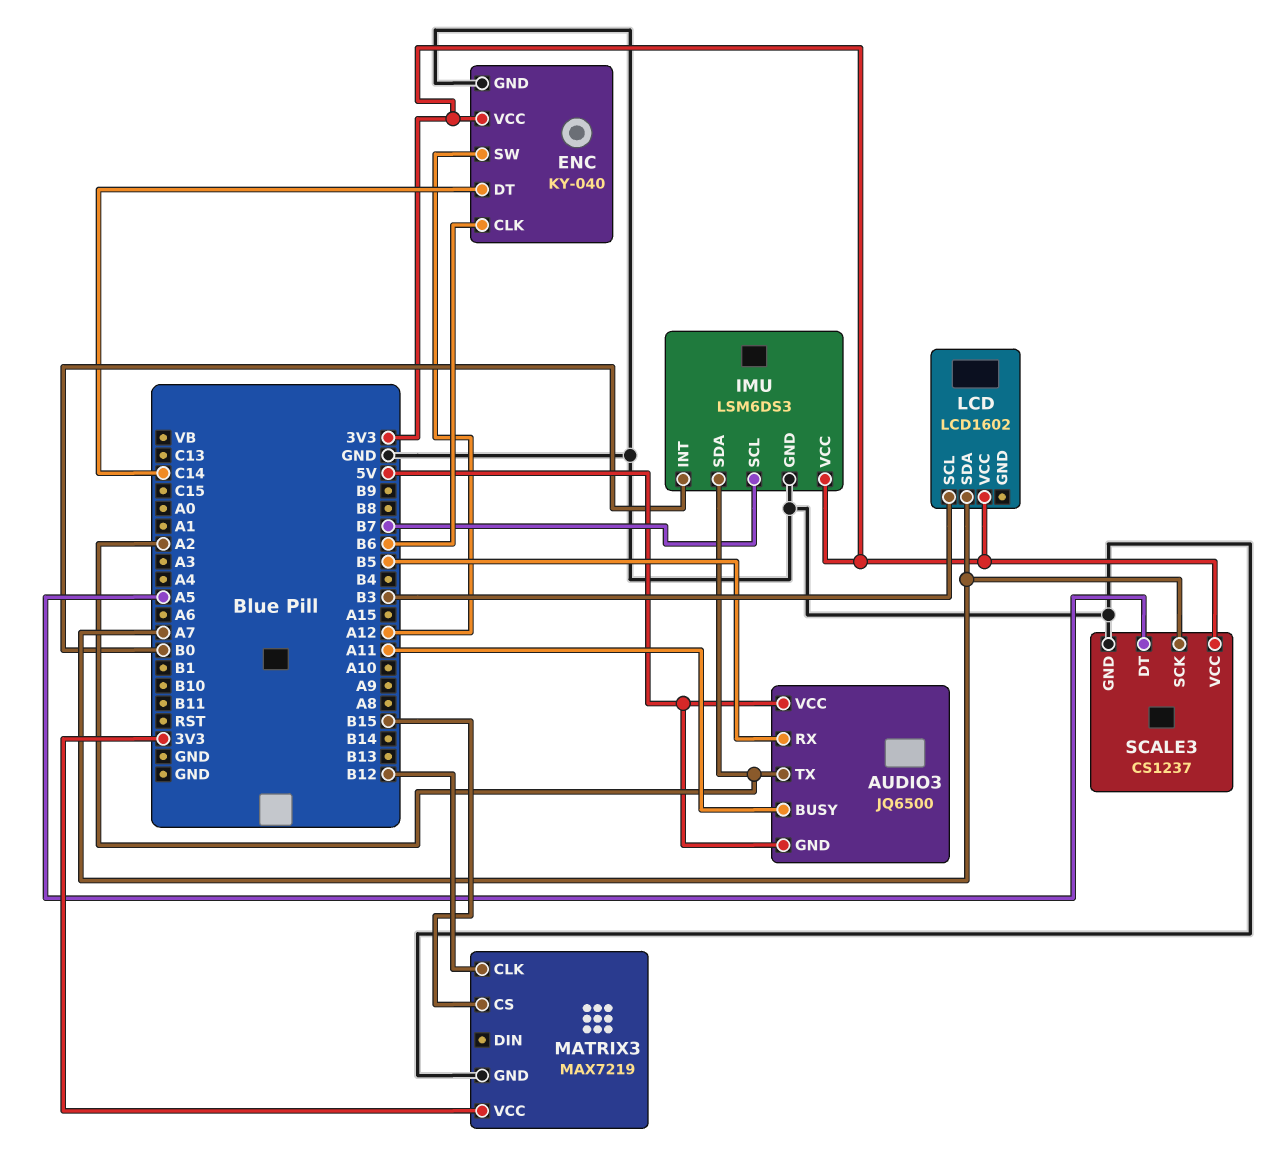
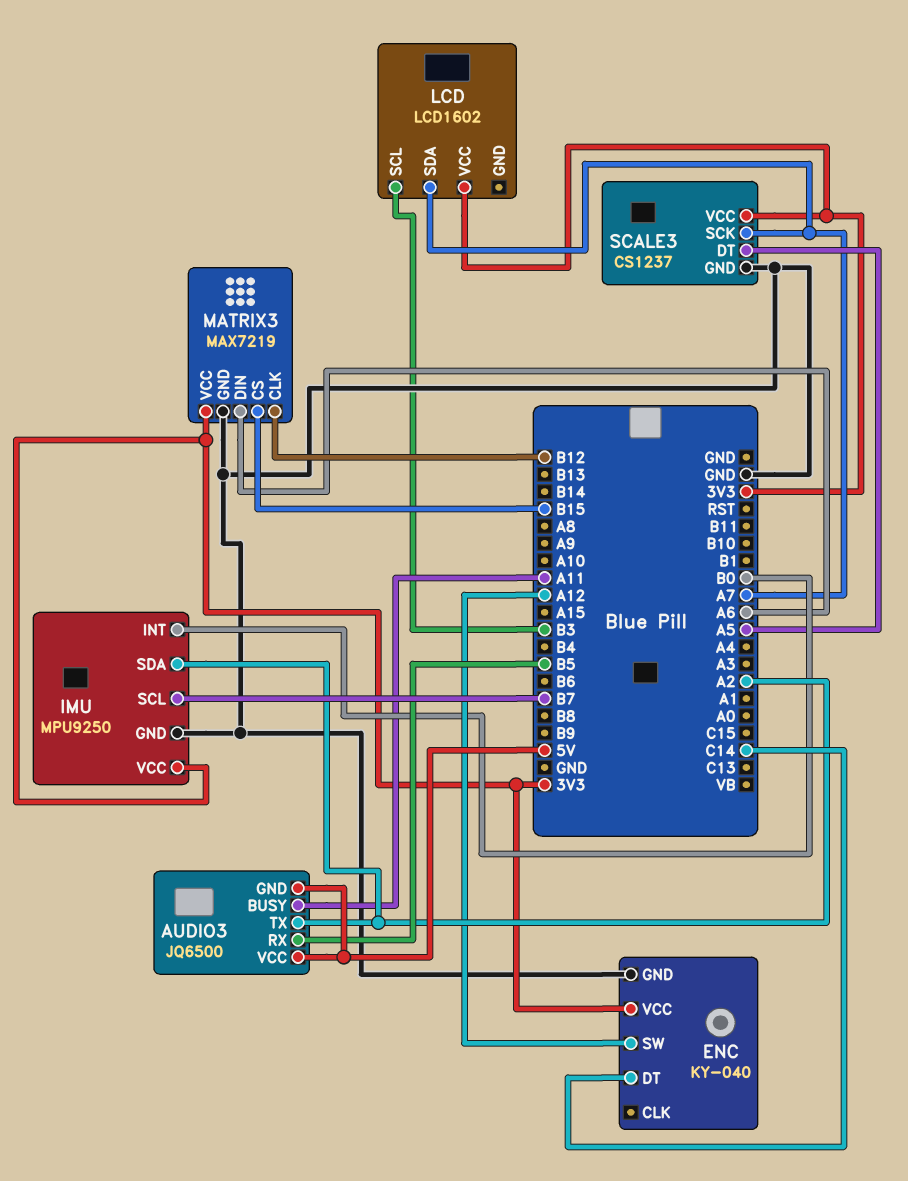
ENC pin CLK: B6 -> none
IMU: LSM6DS3 -> MPU9250
MATRIX3 pin DIN: none -> A6

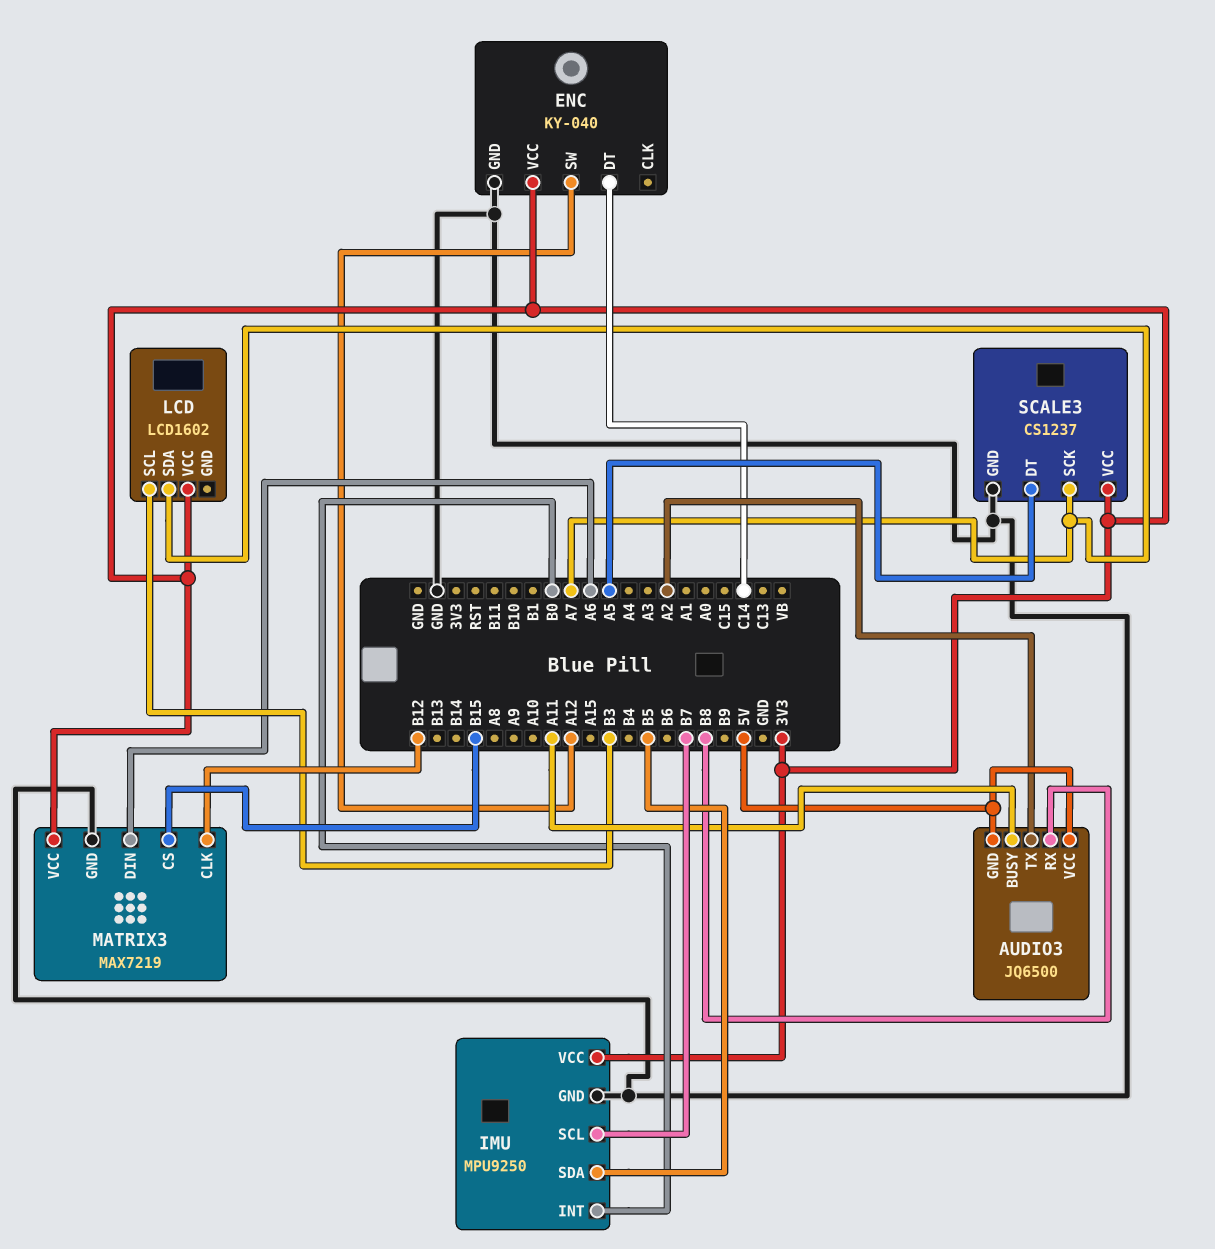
AUDIO3 pin RX: B5 -> B8
IMU pin SDA: A2 -> B5

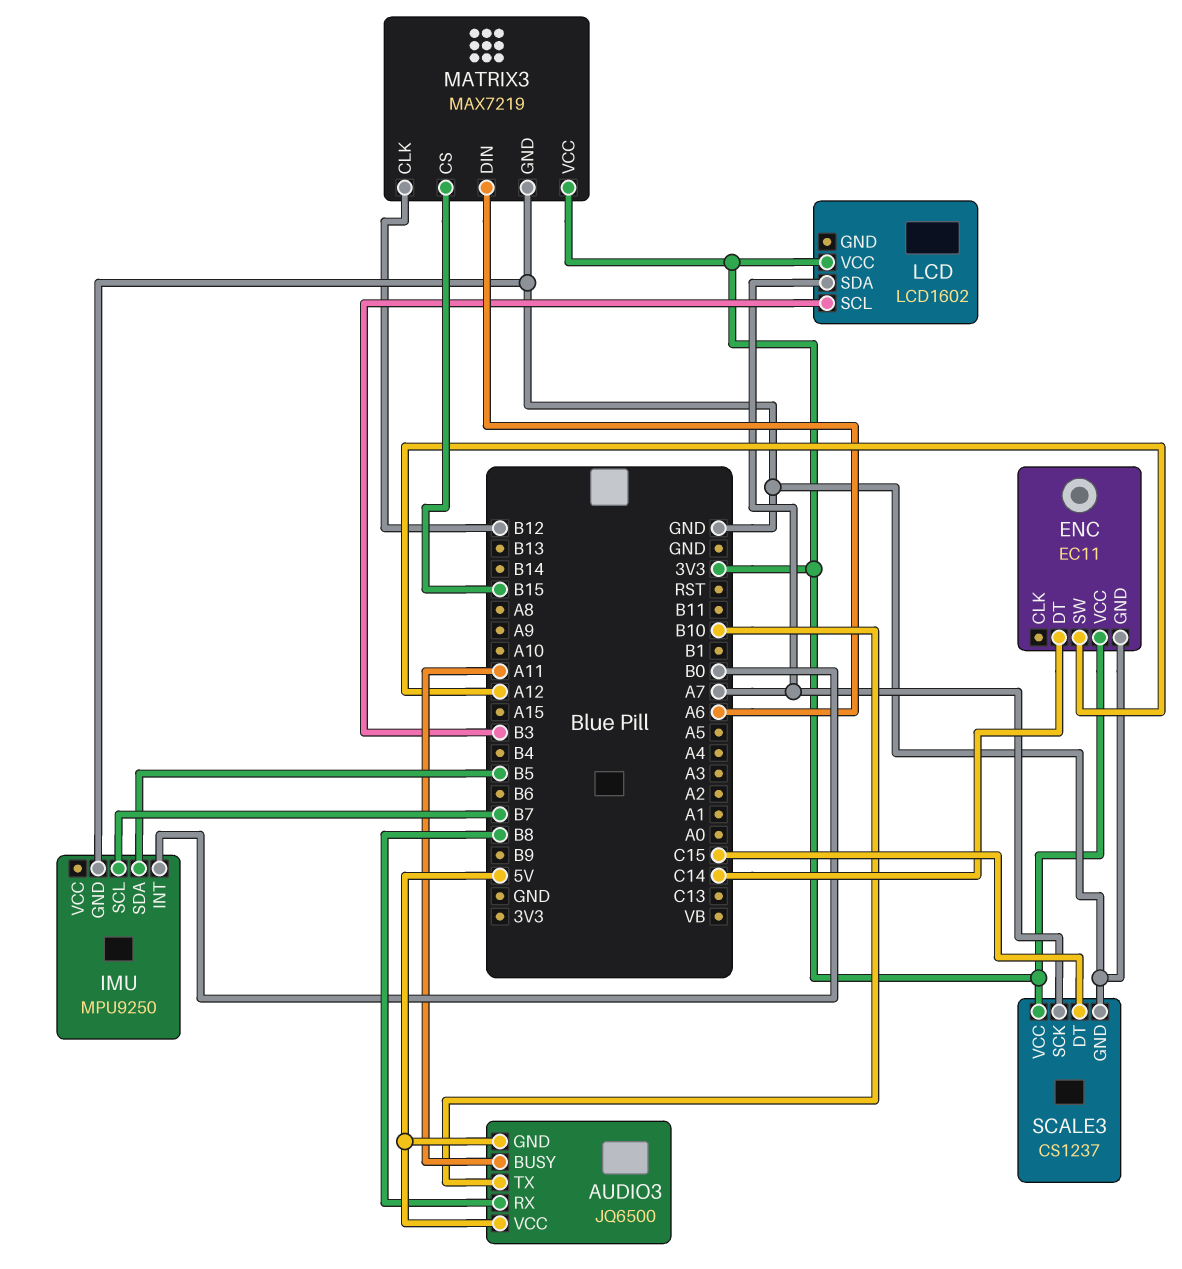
AUDIO3 pin TX: A2 -> B10
ENC: KY-040 -> EC11
IMU pin VCC: 3V3 -> none
SCALE3 pin DT: A5 -> C15

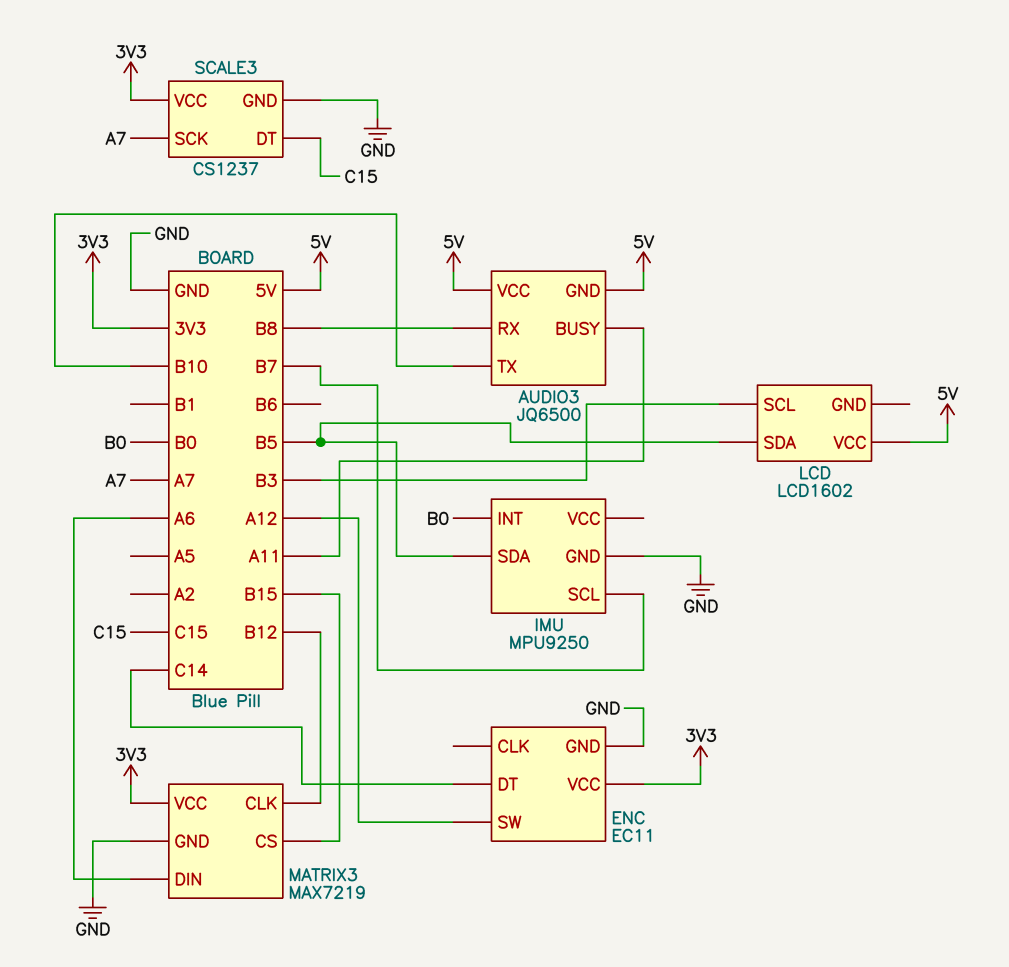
LCD pin SDA: A7 -> B5
LCD pin VCC: 3V3 -> 5V

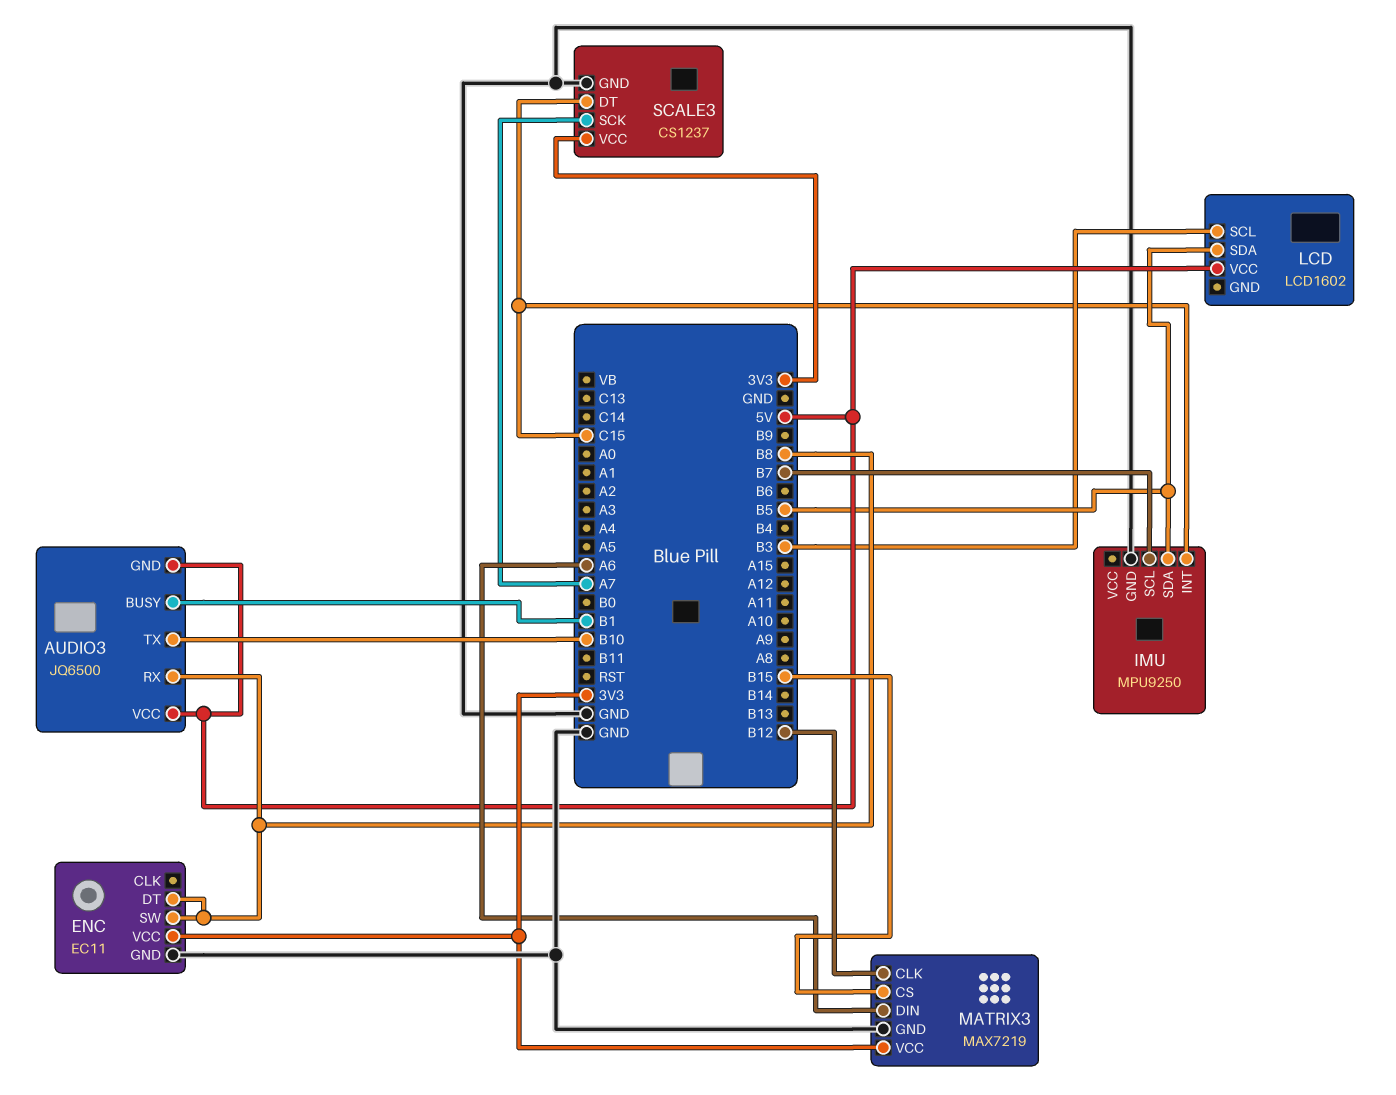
AUDIO3 pin BUSY: A11 -> B1
ENC pin DT: C14 -> B8
ENC pin SW: A12 -> B8
IMU pin INT: B0 -> C15

